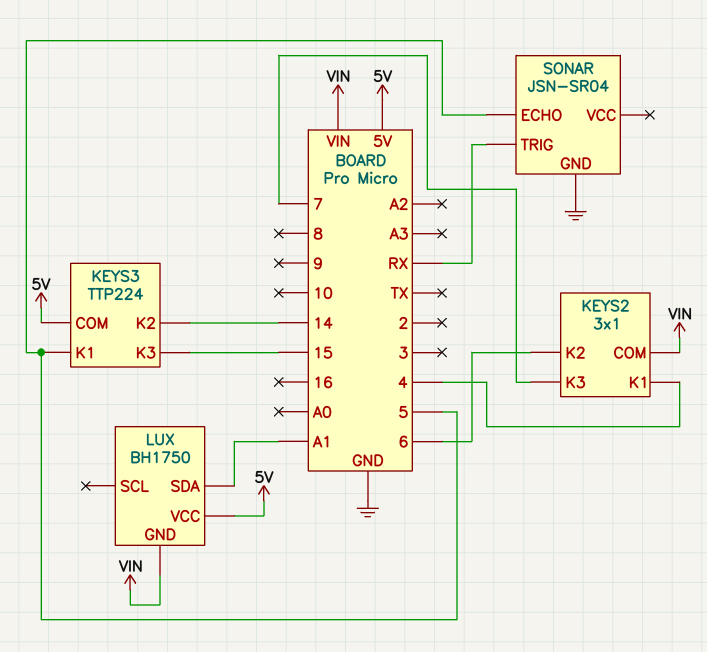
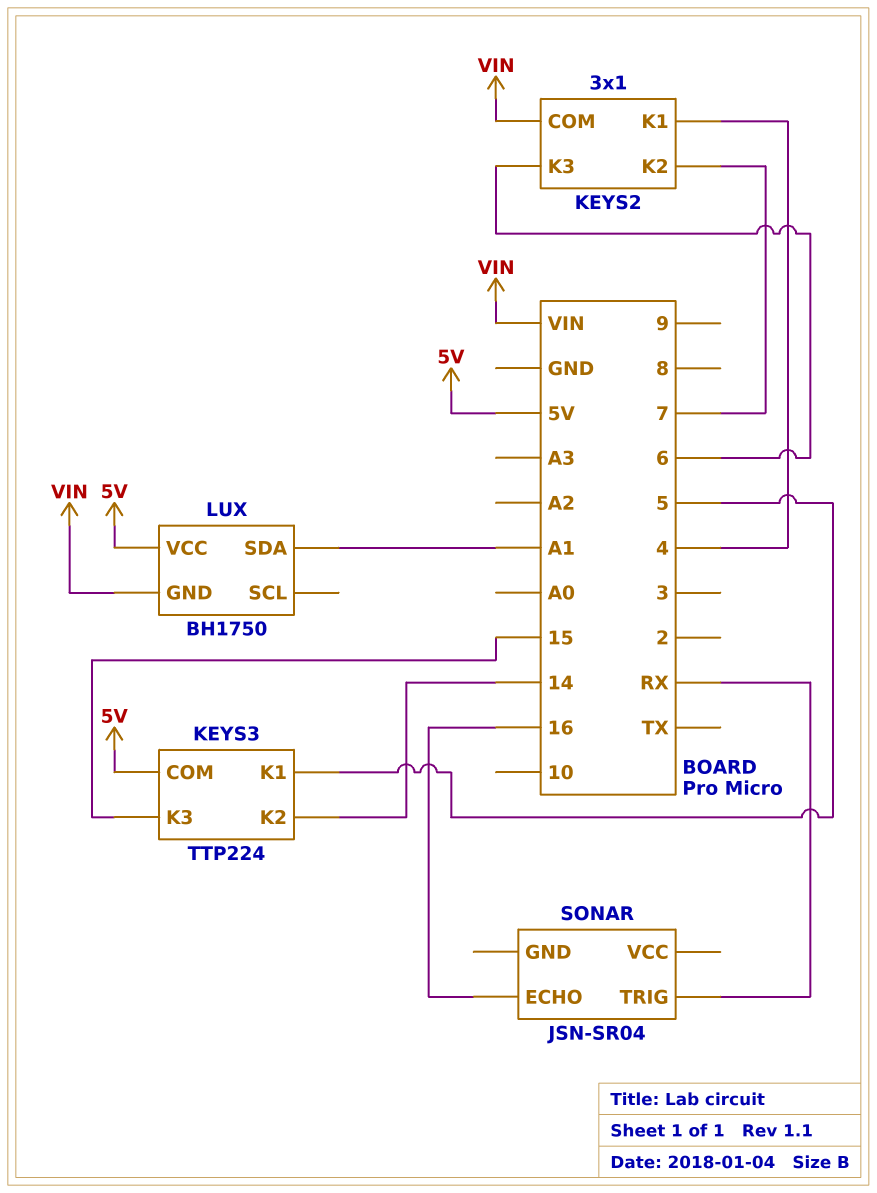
KEYS2 pin K2: 6 -> 7
KEYS2 pin K3: 7 -> 6
SONAR pin ECHO: 5 -> 16
SONAR pin GND: GND -> none

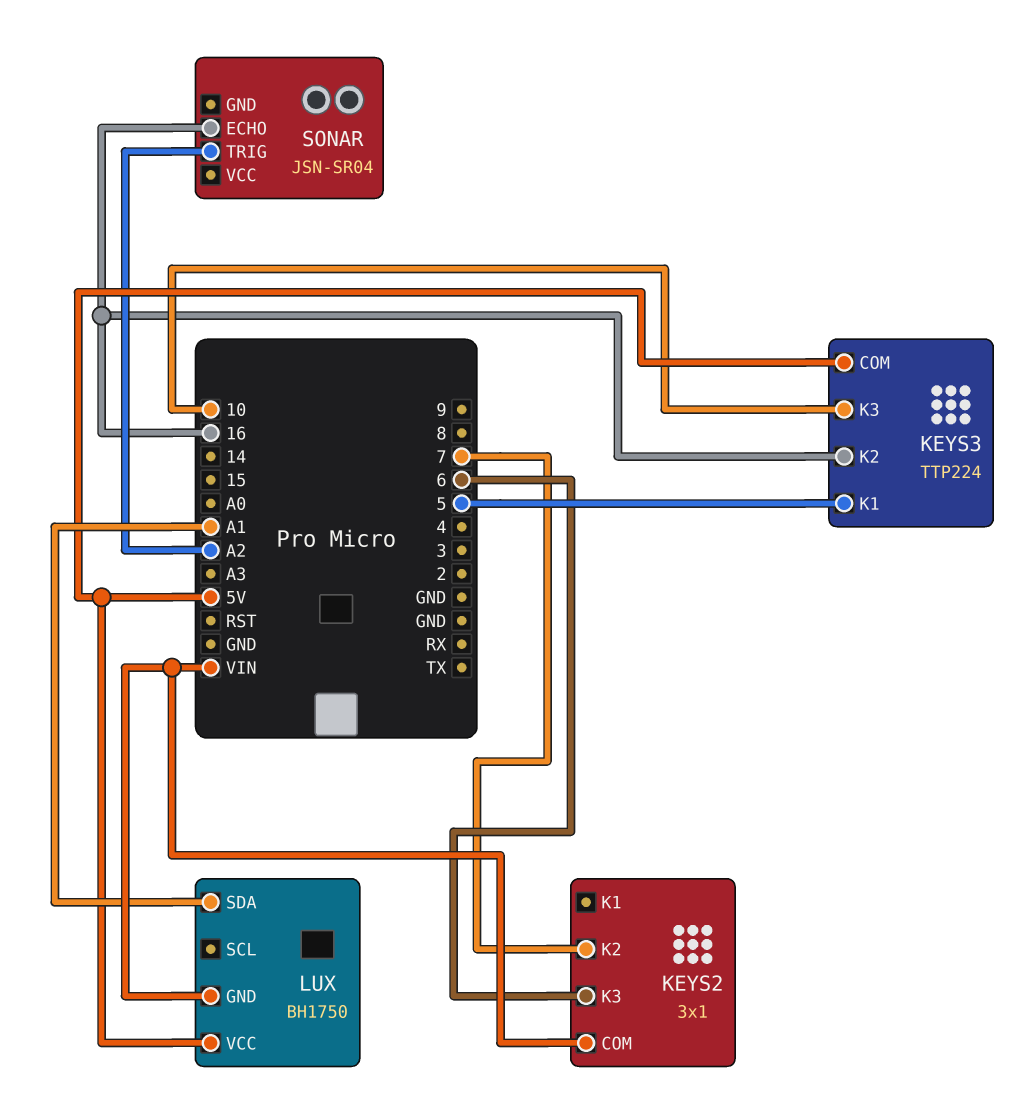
KEYS2 pin K1: 4 -> none
KEYS3 pin K2: 14 -> 16
KEYS3 pin K3: 15 -> 10
SONAR pin TRIG: RX -> A2

